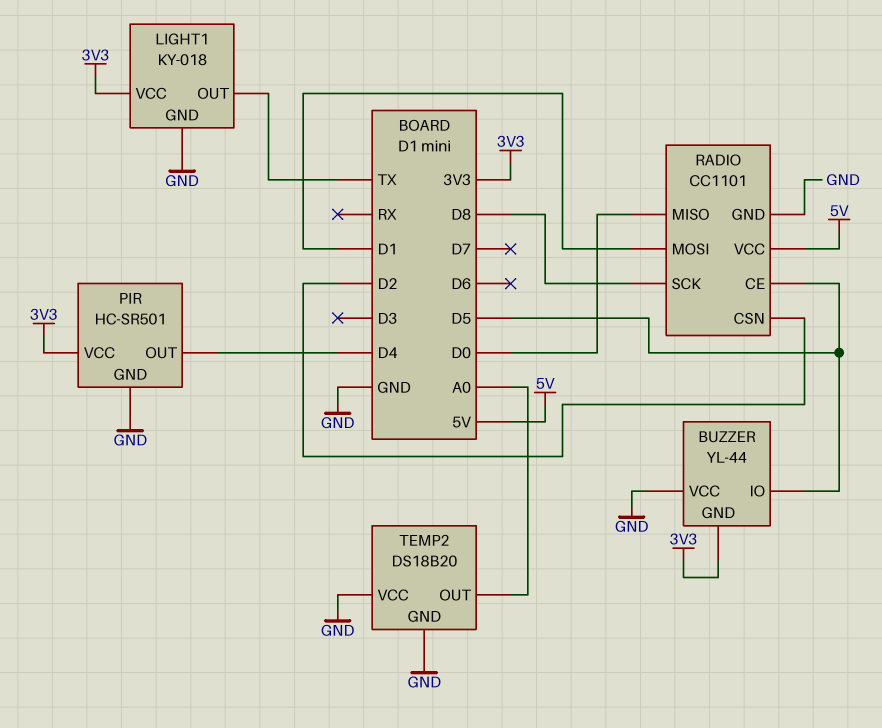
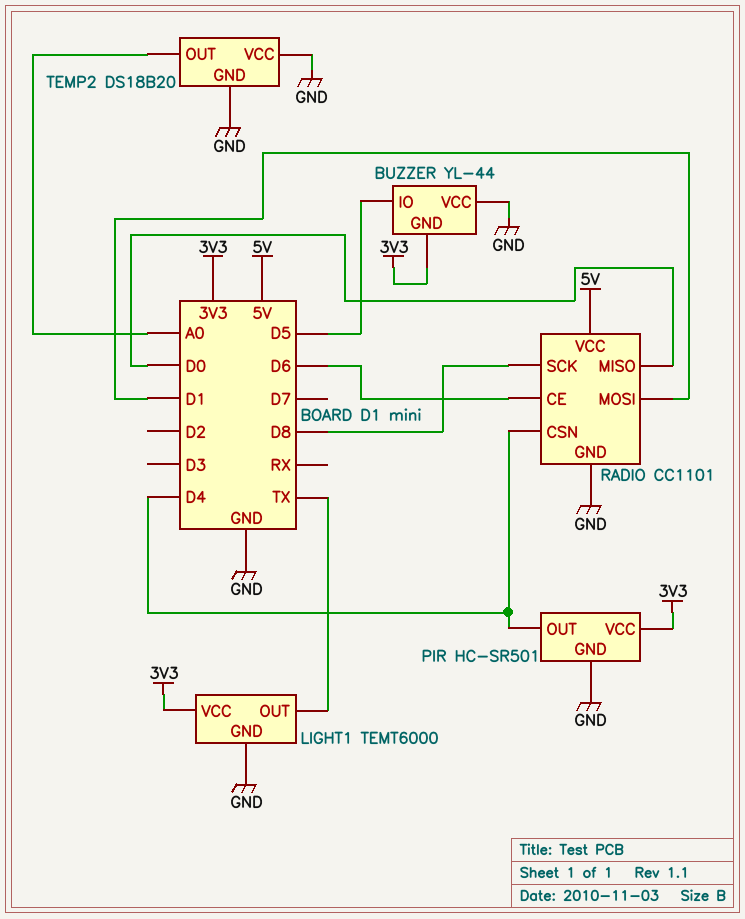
LIGHT1: KY-018 -> TEMT6000
RADIO pin CE: D5 -> D6
RADIO pin CSN: D2 -> D4

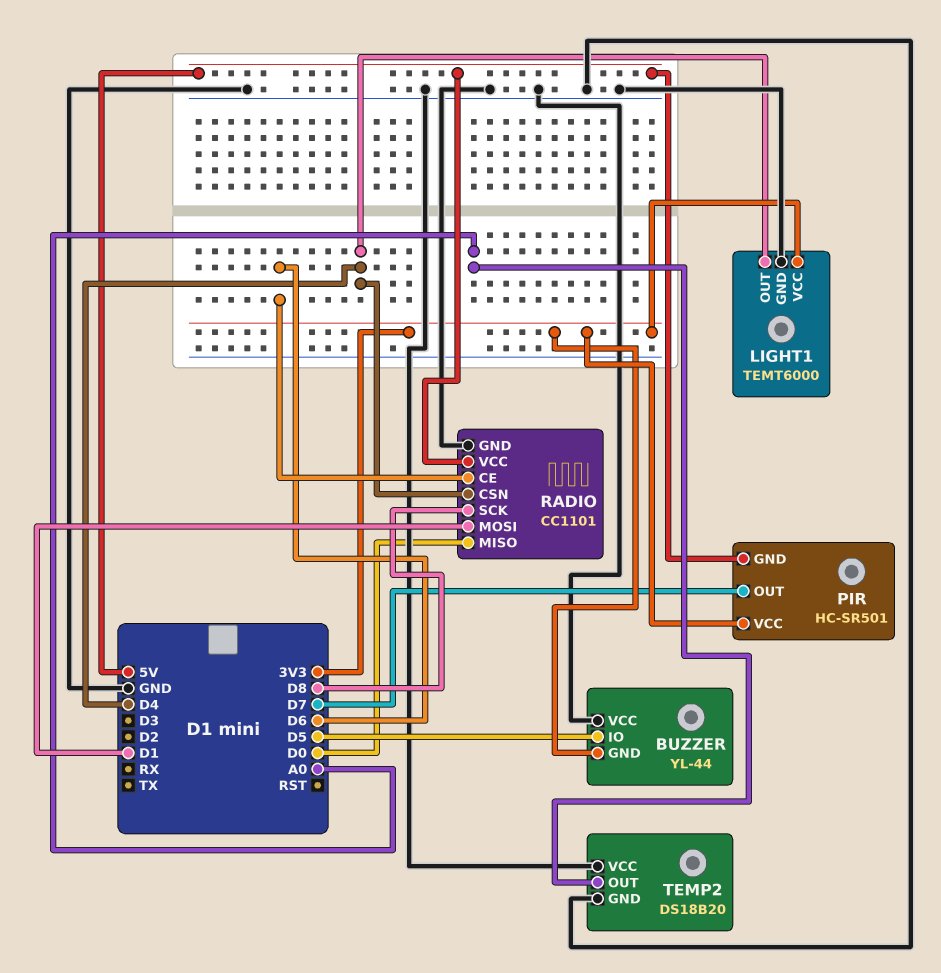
LIGHT1 pin OUT: TX -> D4
PIR pin GND: GND -> 5V
PIR pin OUT: D4 -> D7

